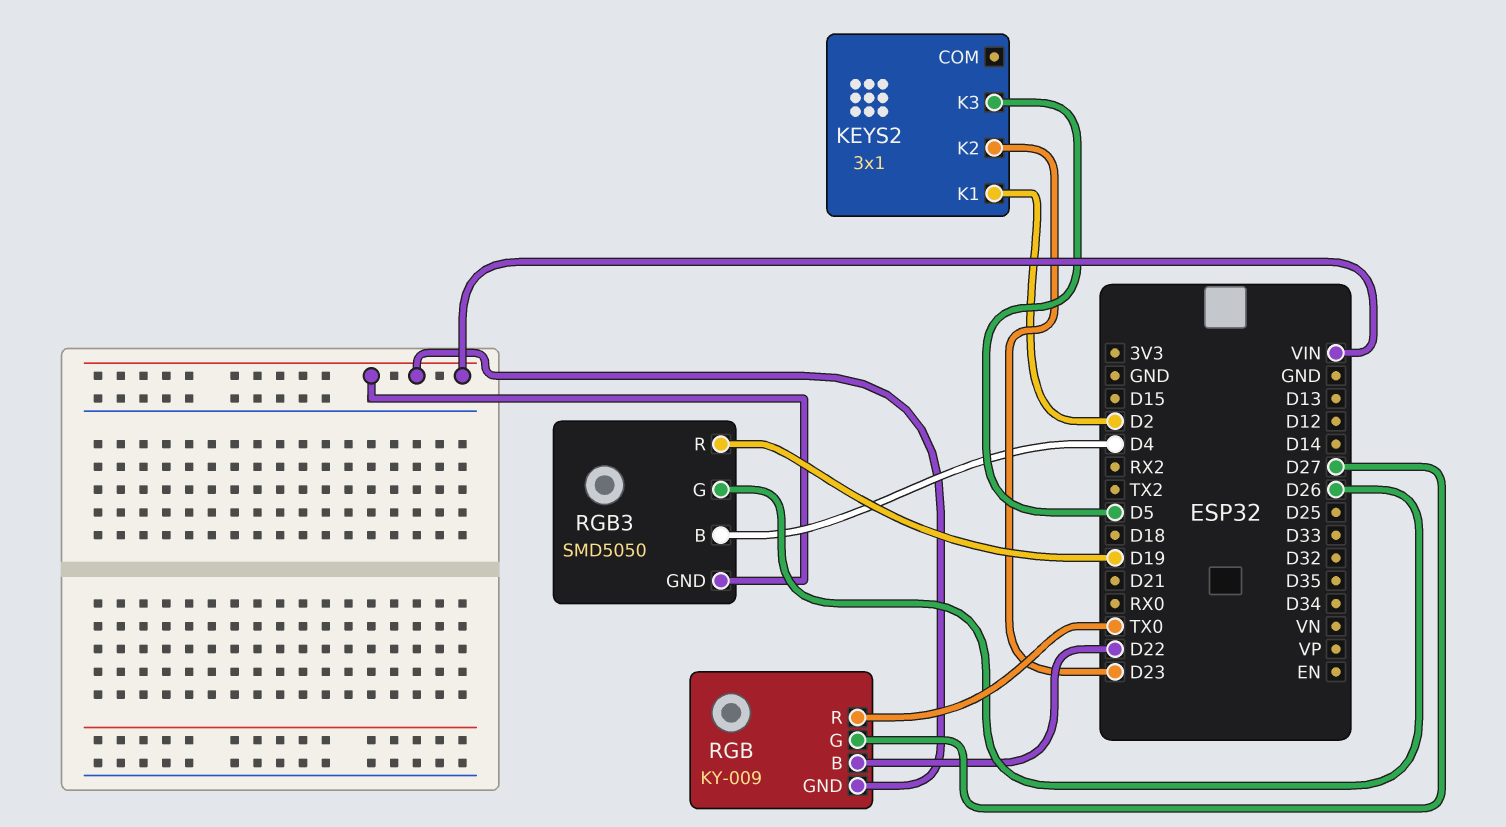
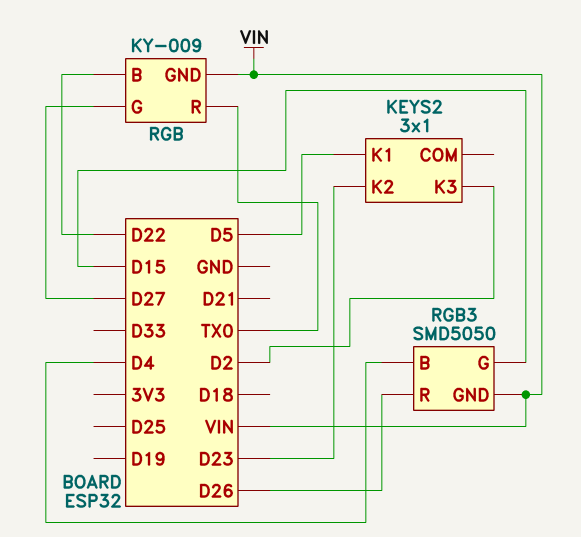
KEYS2 pin K1: D2 -> D5
KEYS2 pin K3: D5 -> D2
RGB3 pin G: D26 -> D15
RGB3 pin R: D19 -> D26

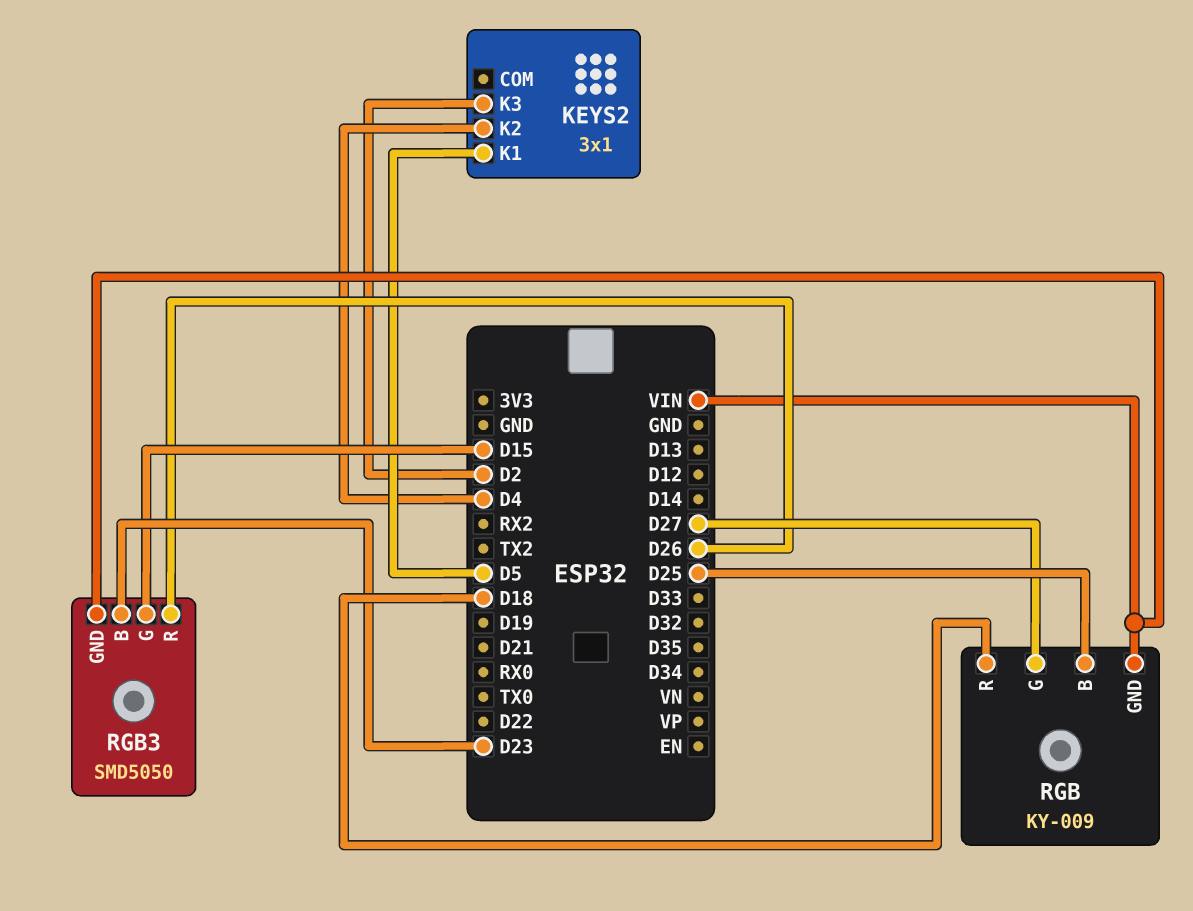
KEYS2 pin K2: D23 -> D4
RGB pin B: D22 -> D25
RGB pin R: TX0 -> D18
RGB3 pin B: D4 -> D23

